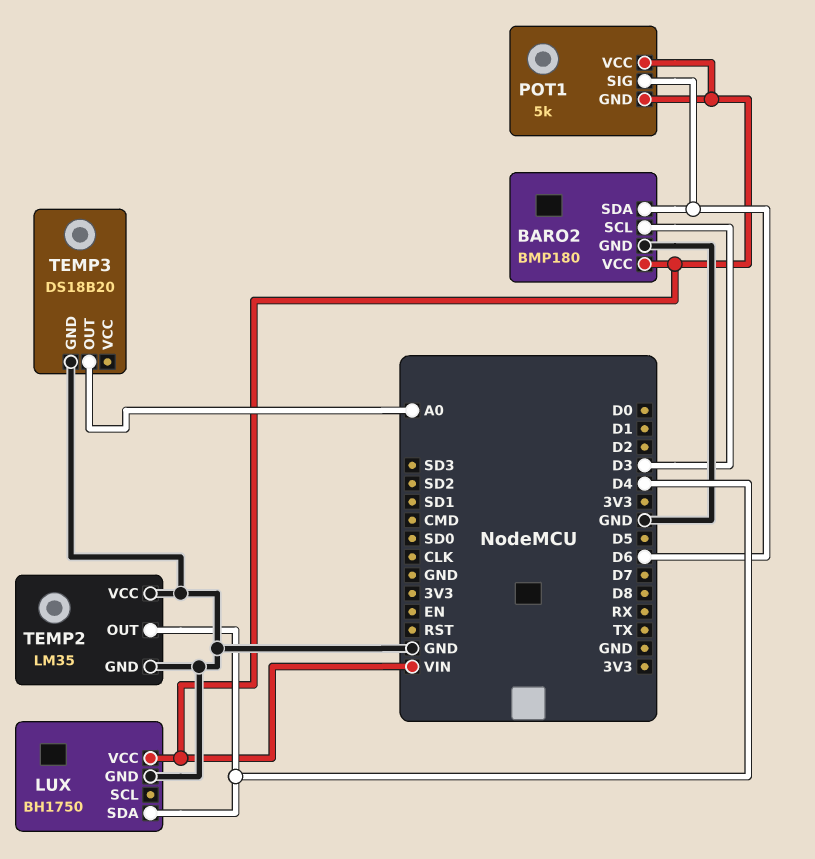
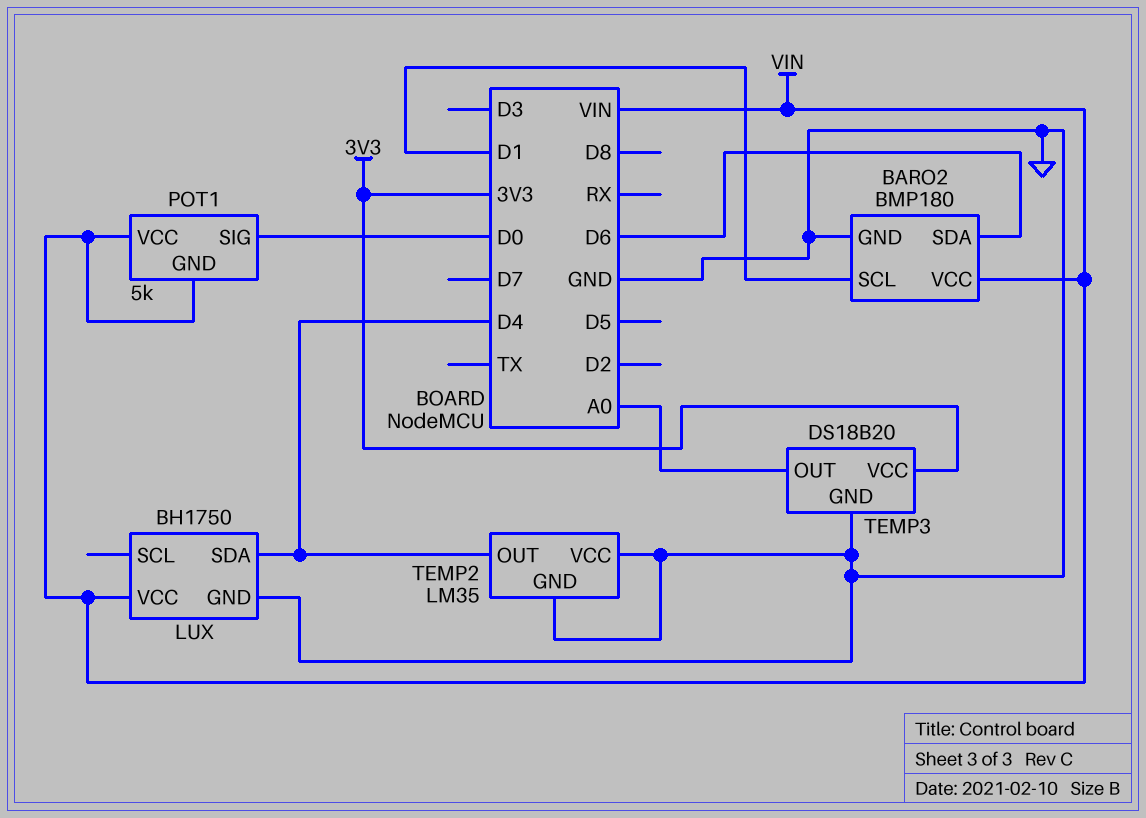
BARO2 pin SCL: D3 -> D1
POT1 pin SIG: D6 -> D0
TEMP3 pin VCC: none -> 3V3

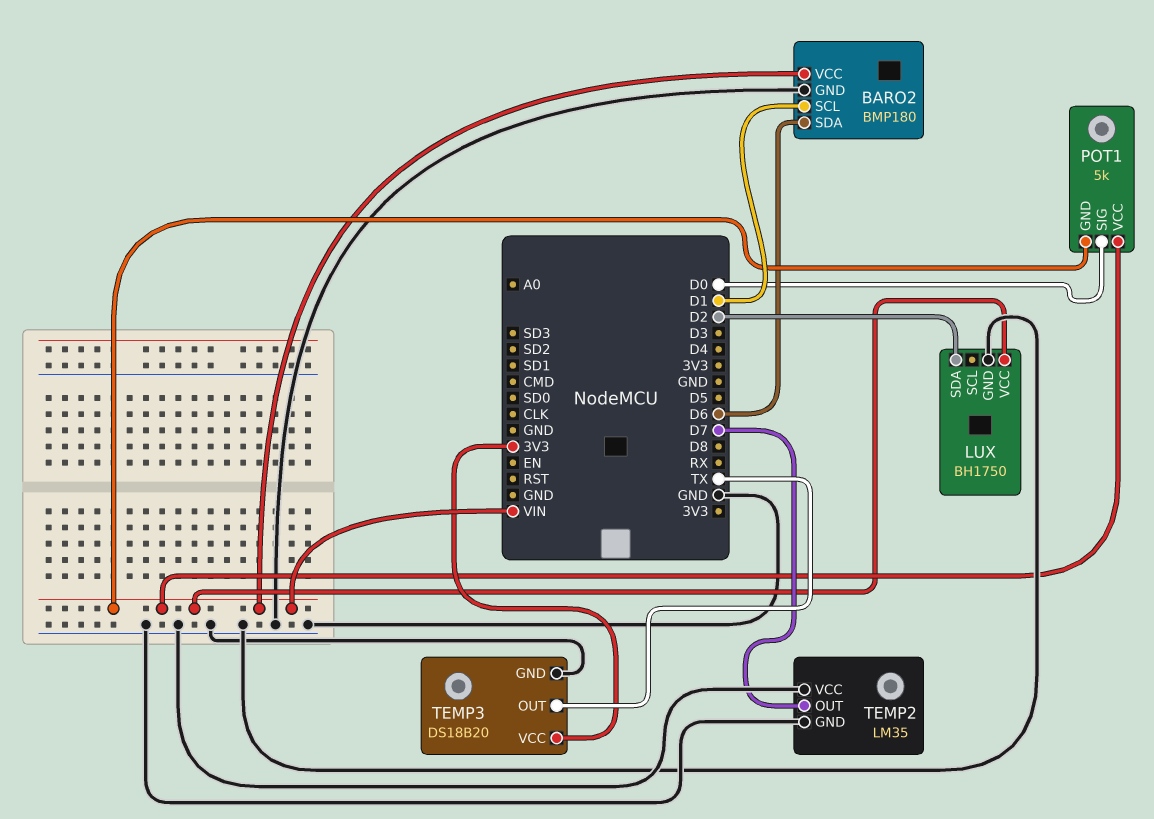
LUX pin SDA: D4 -> D2
TEMP2 pin OUT: D4 -> D7
TEMP3 pin OUT: A0 -> TX

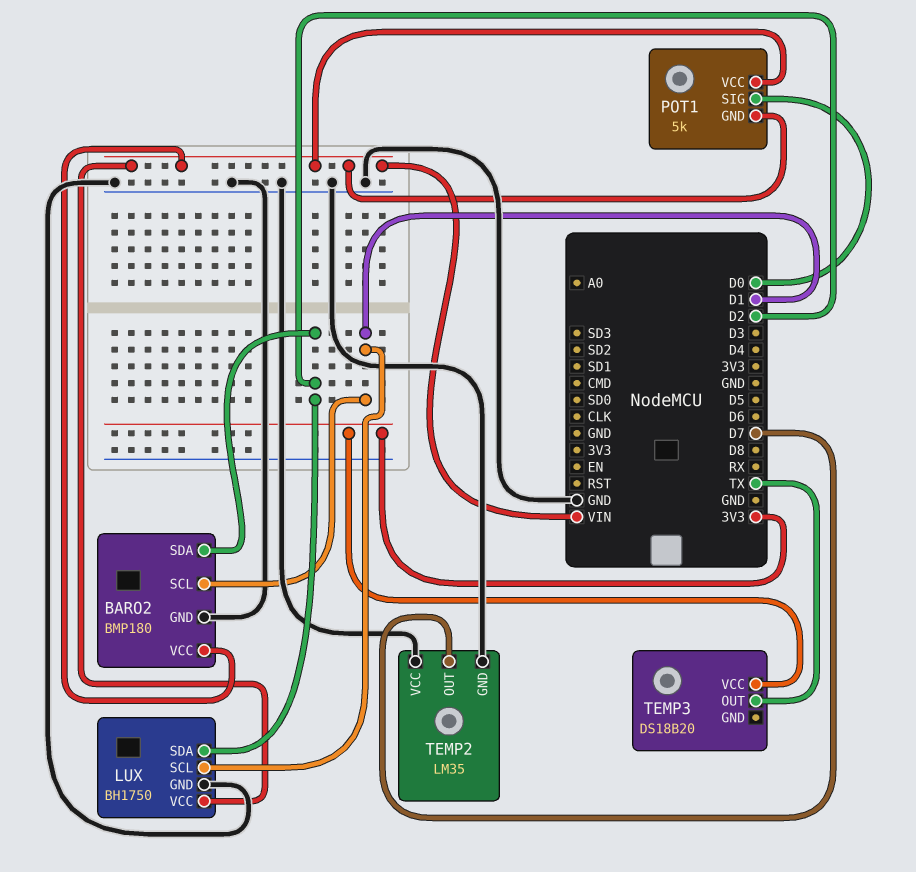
BARO2 pin SDA: D6 -> D2
LUX pin SCL: none -> D1
TEMP3 pin GND: GND -> none

